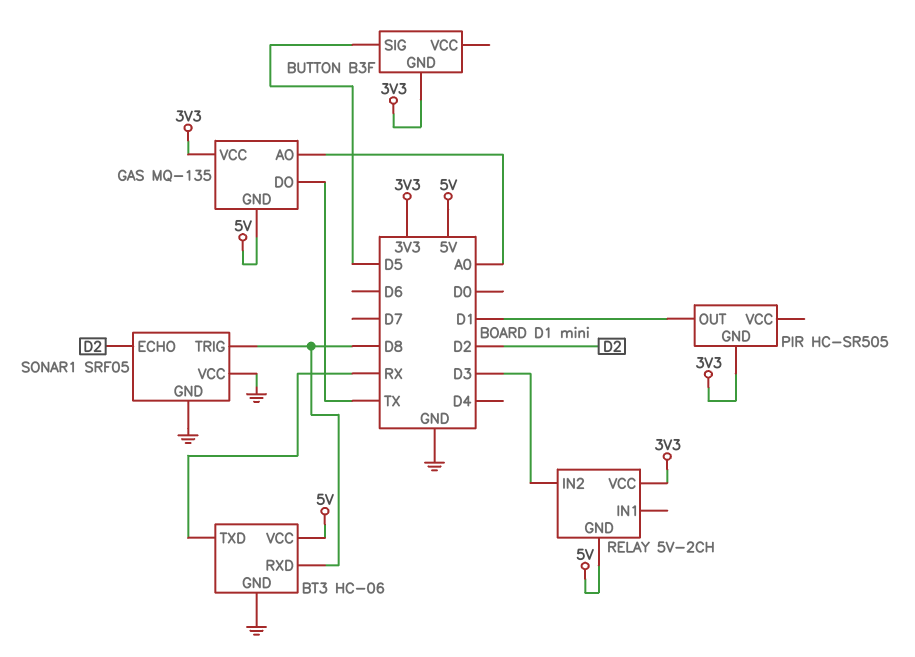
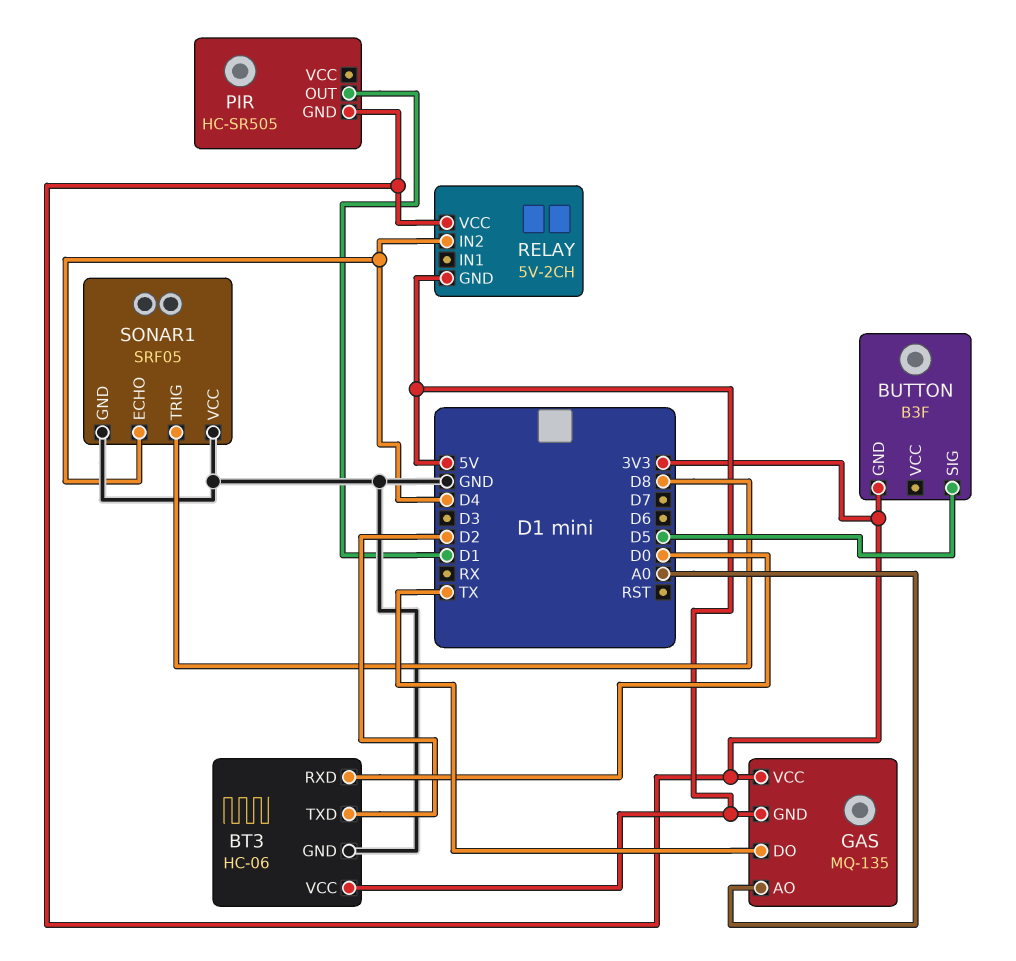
BT3 pin RXD: D8 -> D0
BT3 pin TXD: RX -> D2
RELAY pin IN2: D3 -> D4
SONAR1 pin ECHO: D2 -> D4

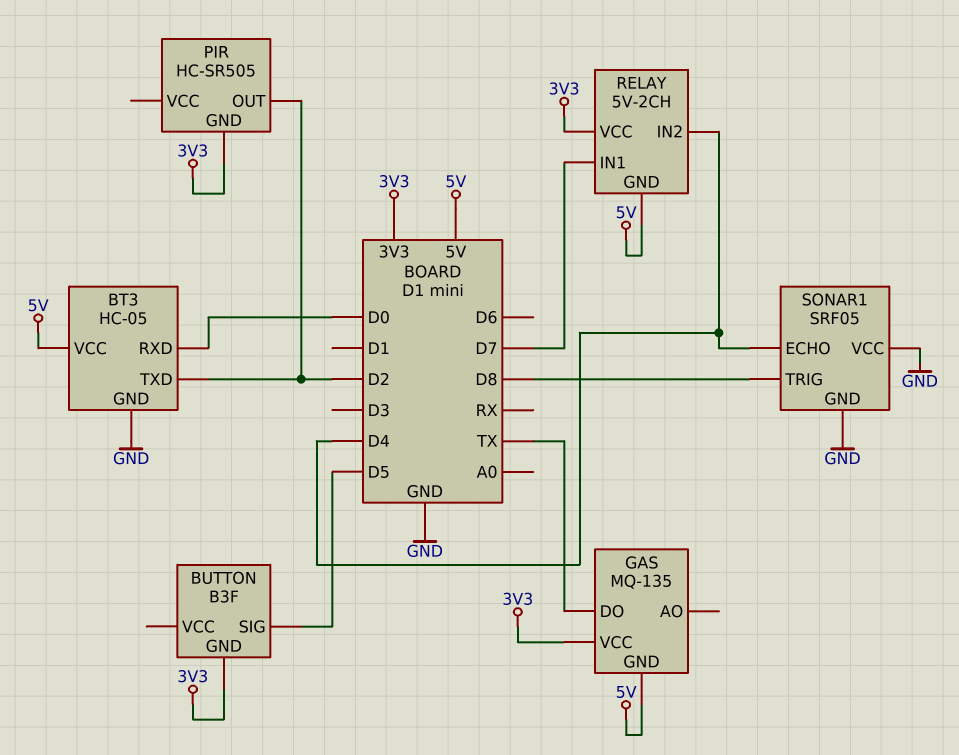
BT3: HC-06 -> HC-05
GAS pin AO: A0 -> none
PIR pin OUT: D1 -> D2
RELAY pin IN1: none -> D7

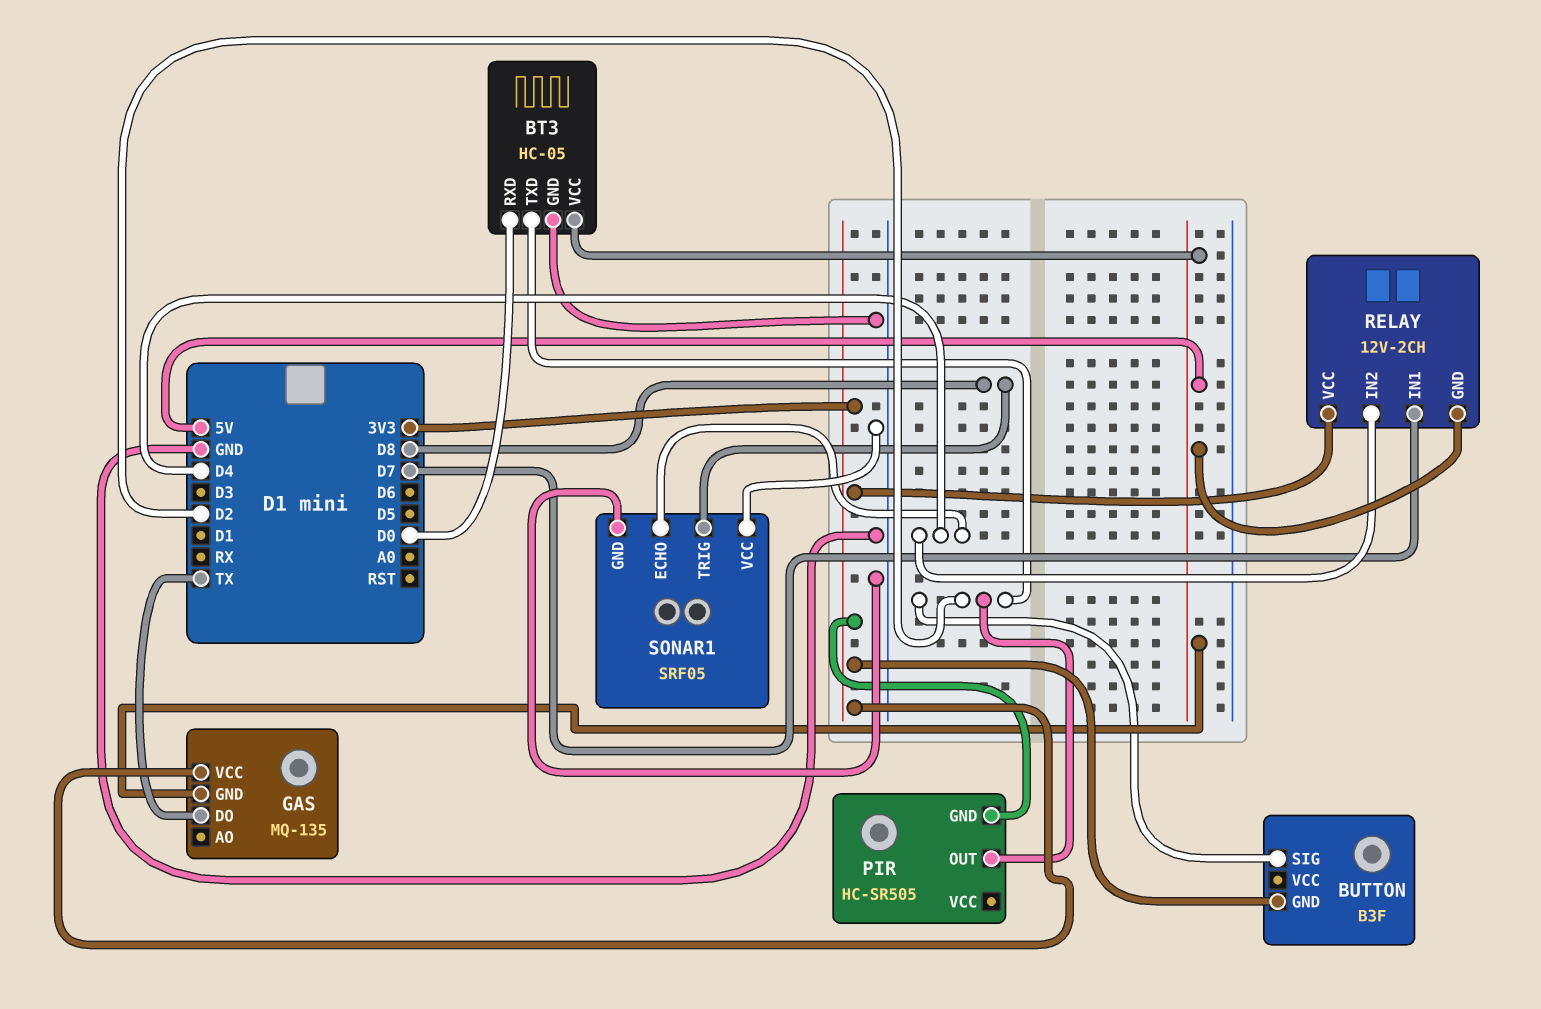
BUTTON pin SIG: D5 -> D2
RELAY: 5V-2CH -> 12V-2CH

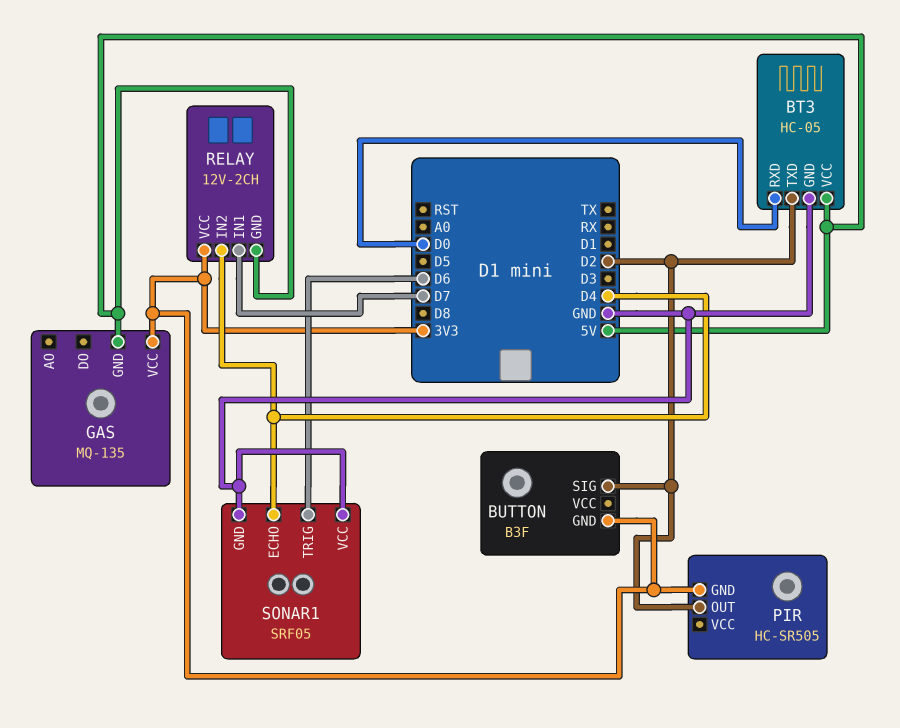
GAS pin DO: TX -> none
SONAR1 pin TRIG: D8 -> D6

